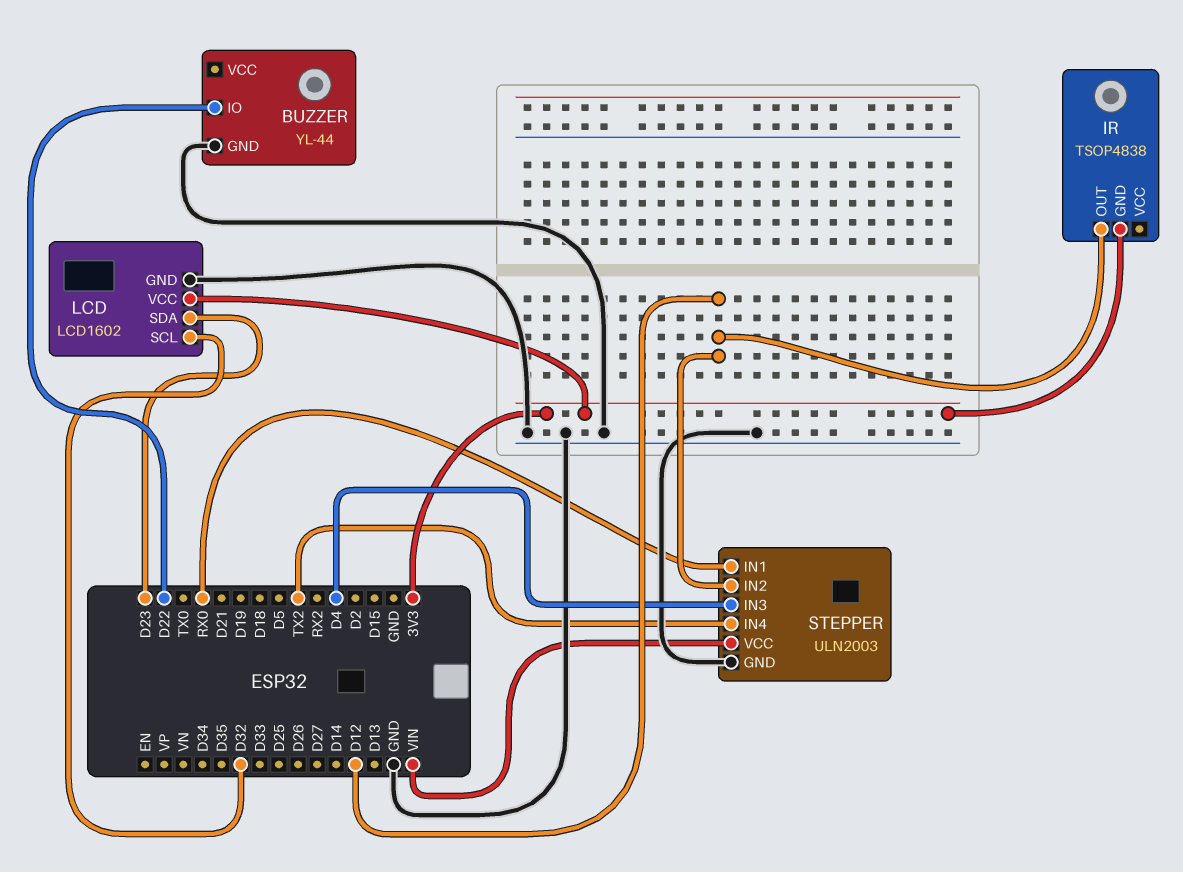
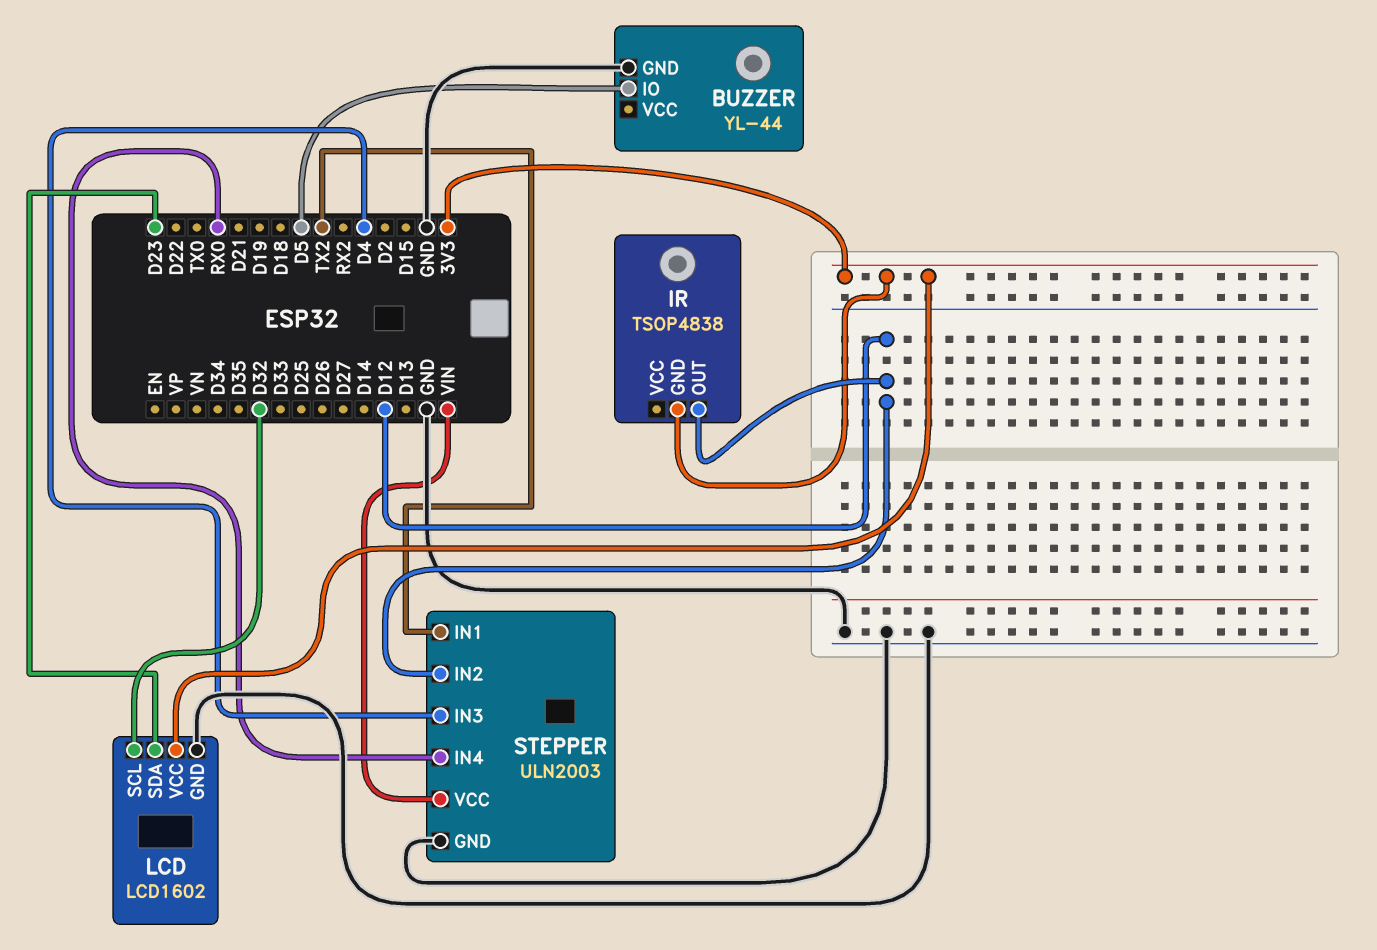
BUZZER pin IO: D22 -> D5
STEPPER pin IN1: RX0 -> TX2
STEPPER pin IN4: TX2 -> RX0

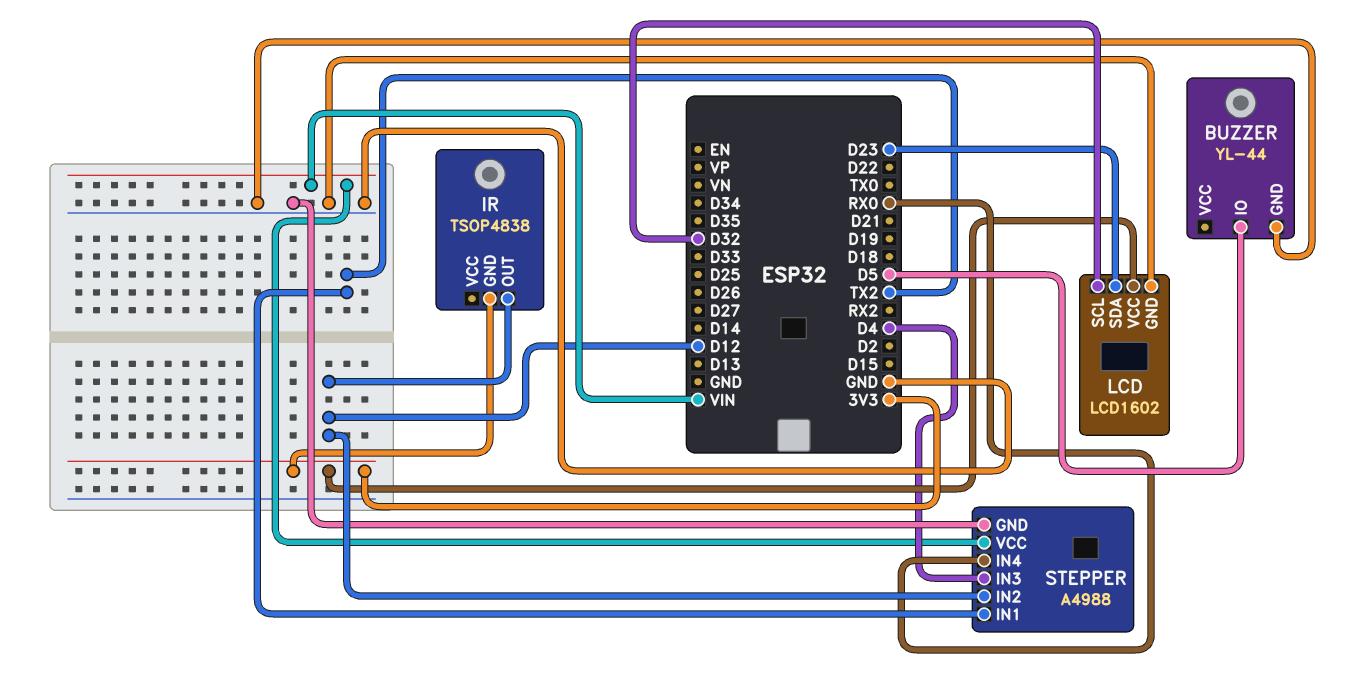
STEPPER: ULN2003 -> A4988

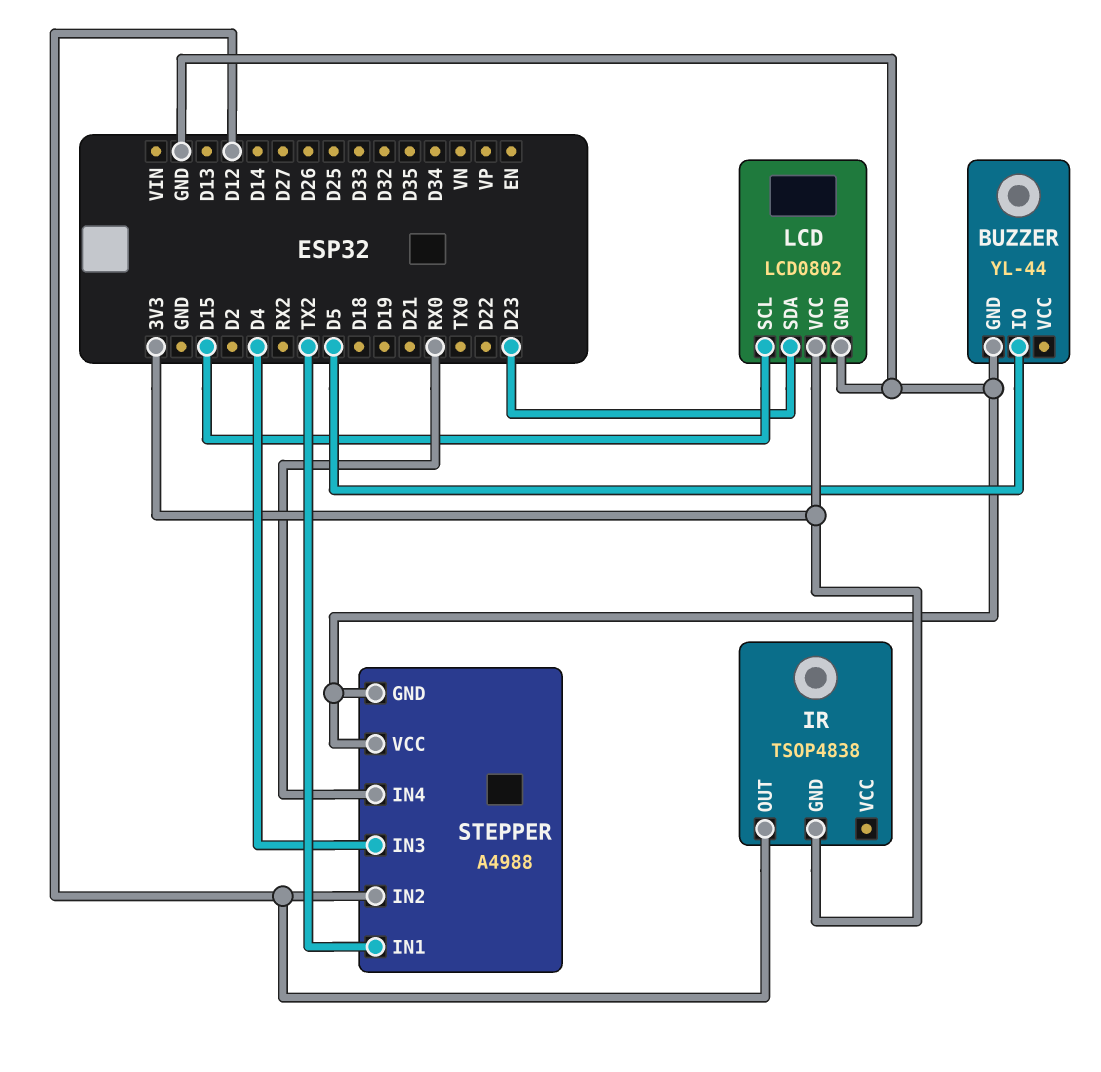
LCD: LCD1602 -> LCD0802
LCD pin SCL: D32 -> D15
STEPPER pin VCC: VIN -> GND

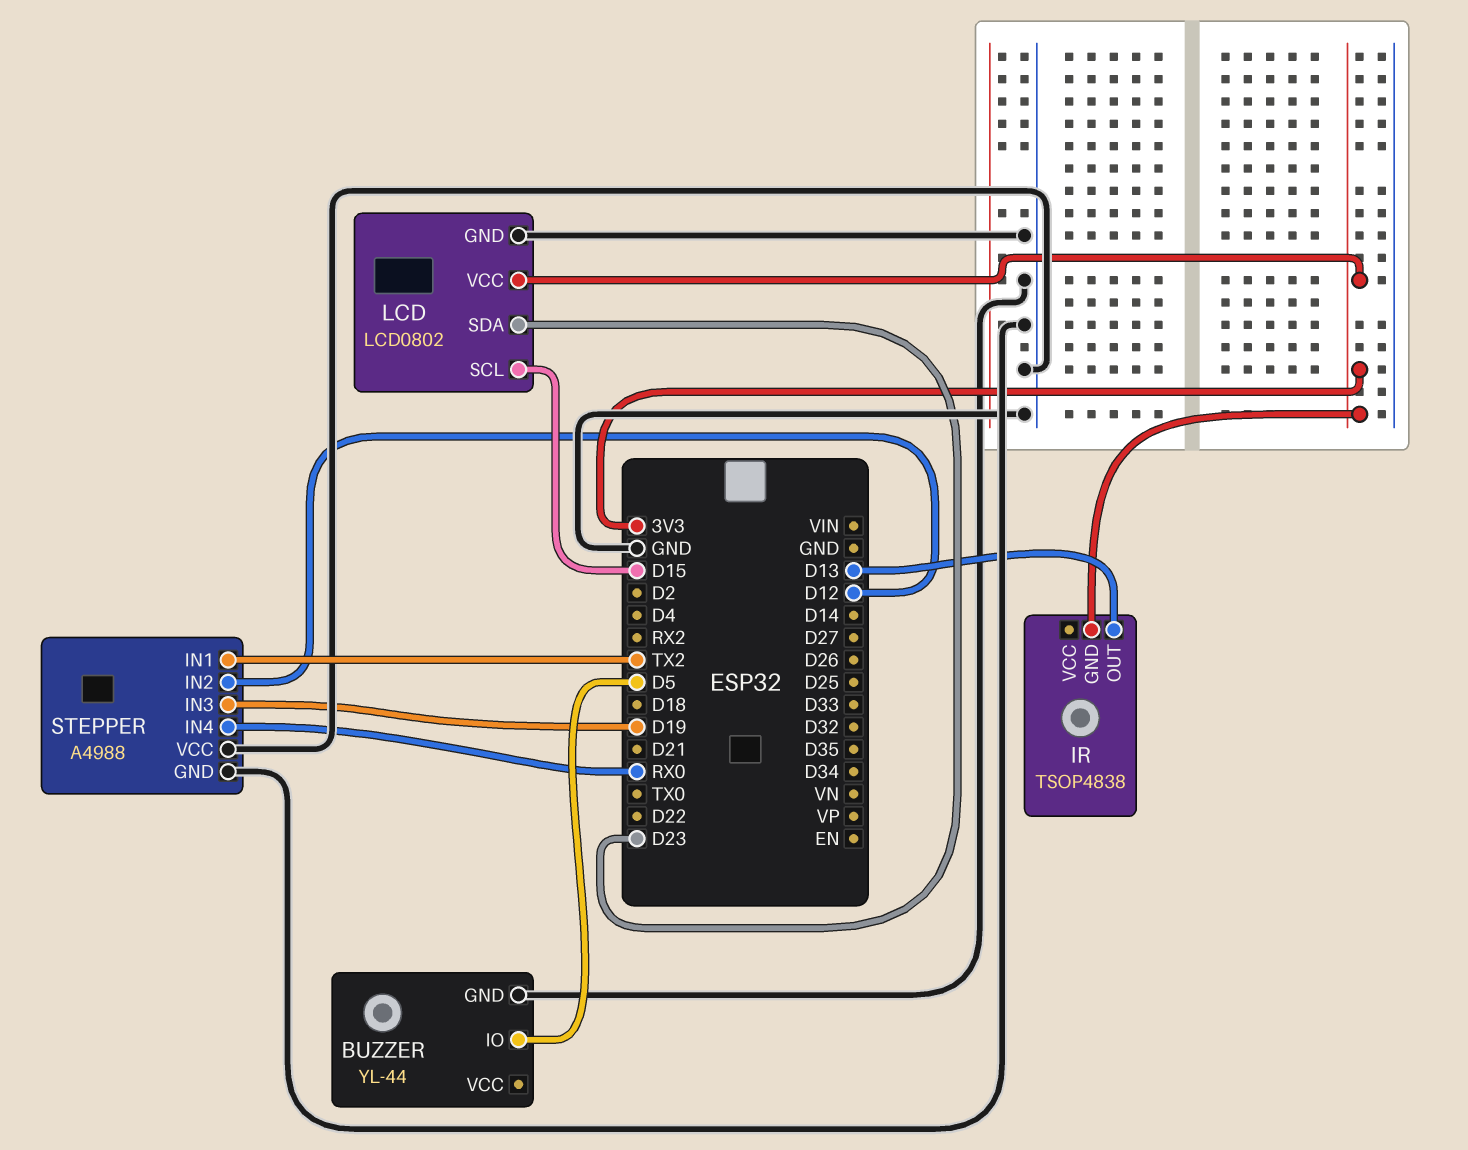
IR pin OUT: D12 -> D13
STEPPER pin IN3: D4 -> D19

